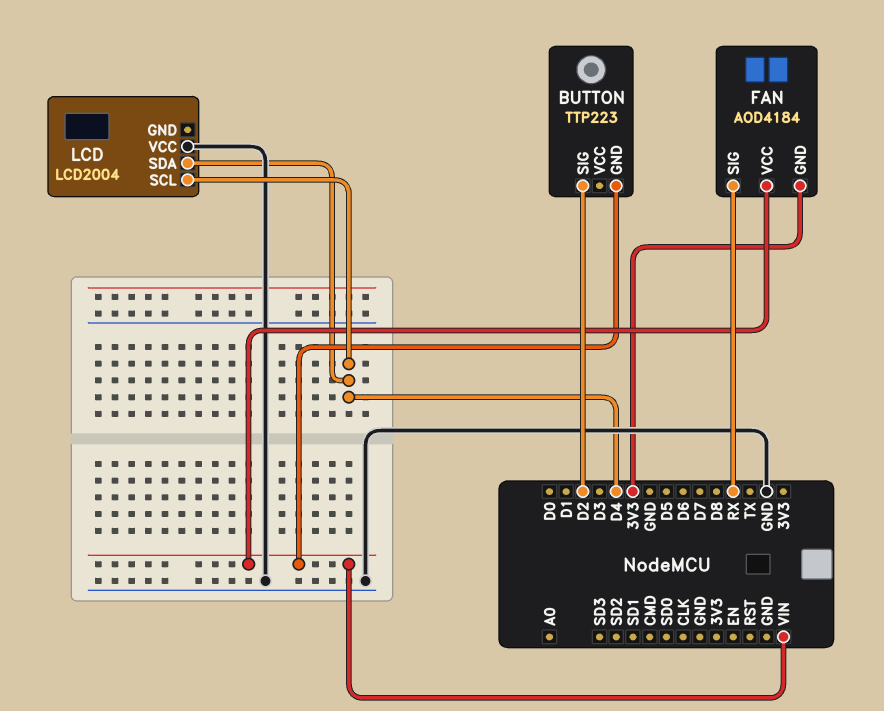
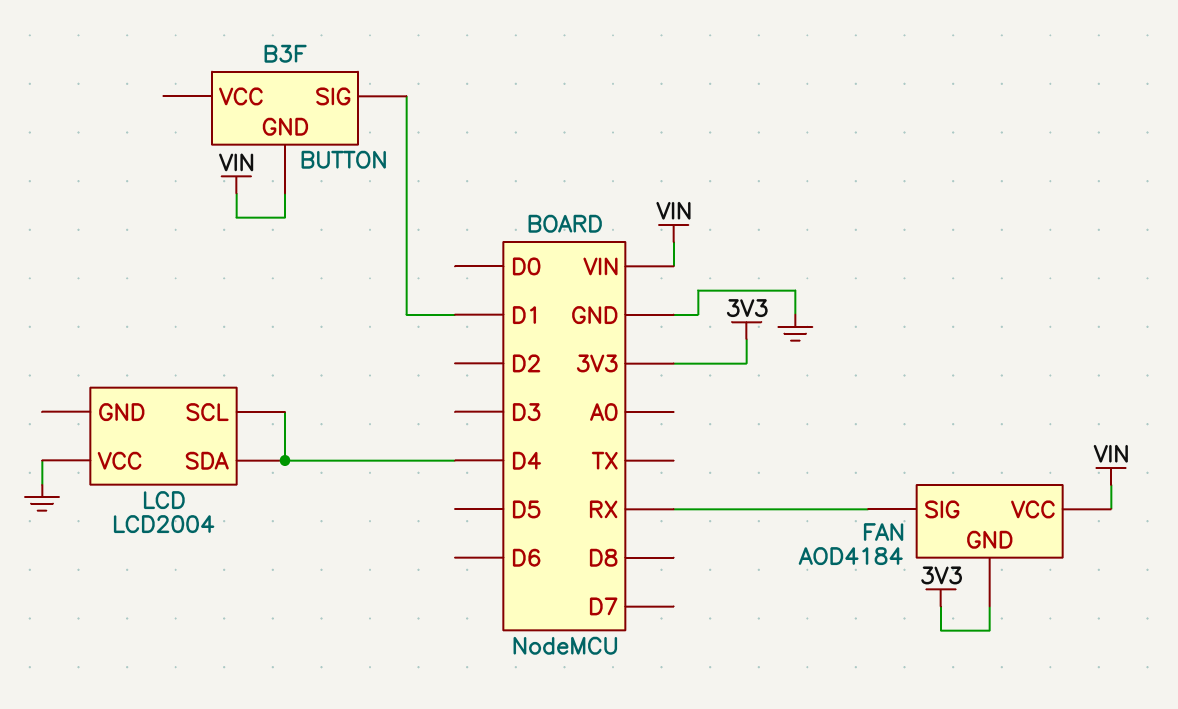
BUTTON: TTP223 -> B3F
BUTTON pin SIG: D2 -> D1

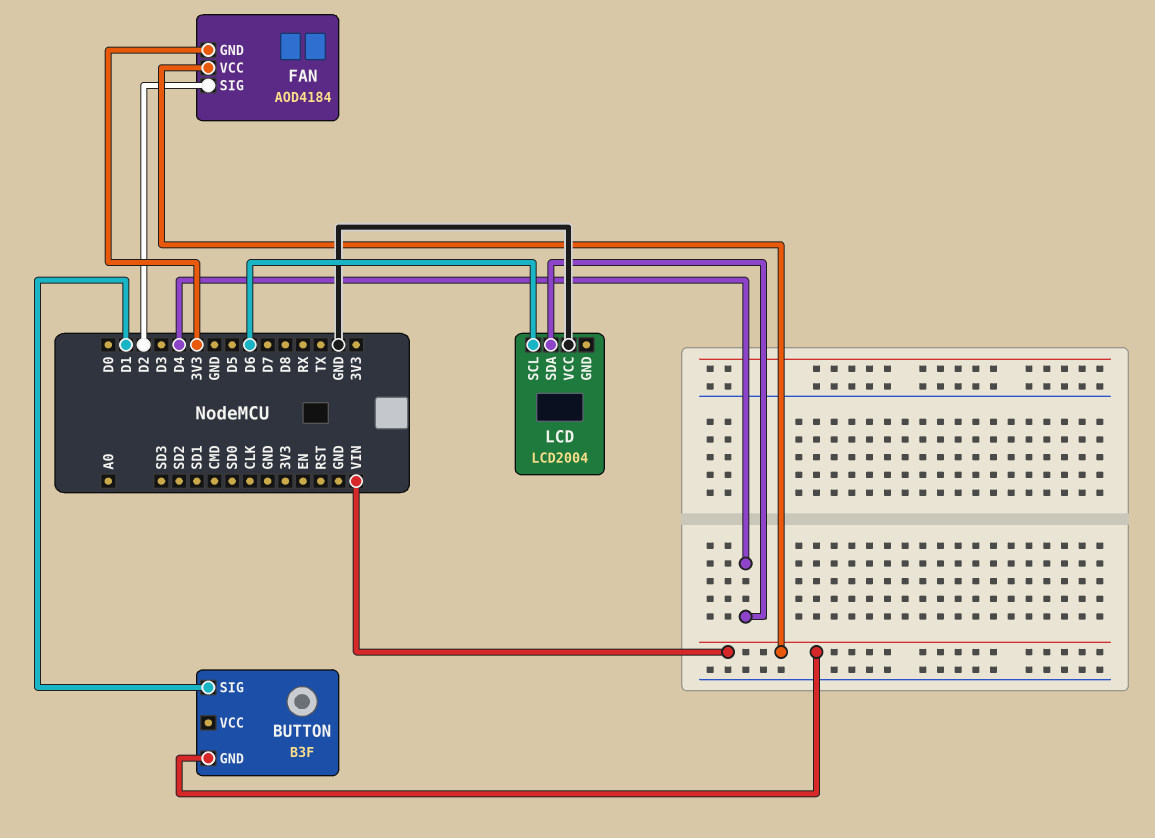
FAN pin SIG: RX -> D2
LCD pin SCL: D4 -> D6

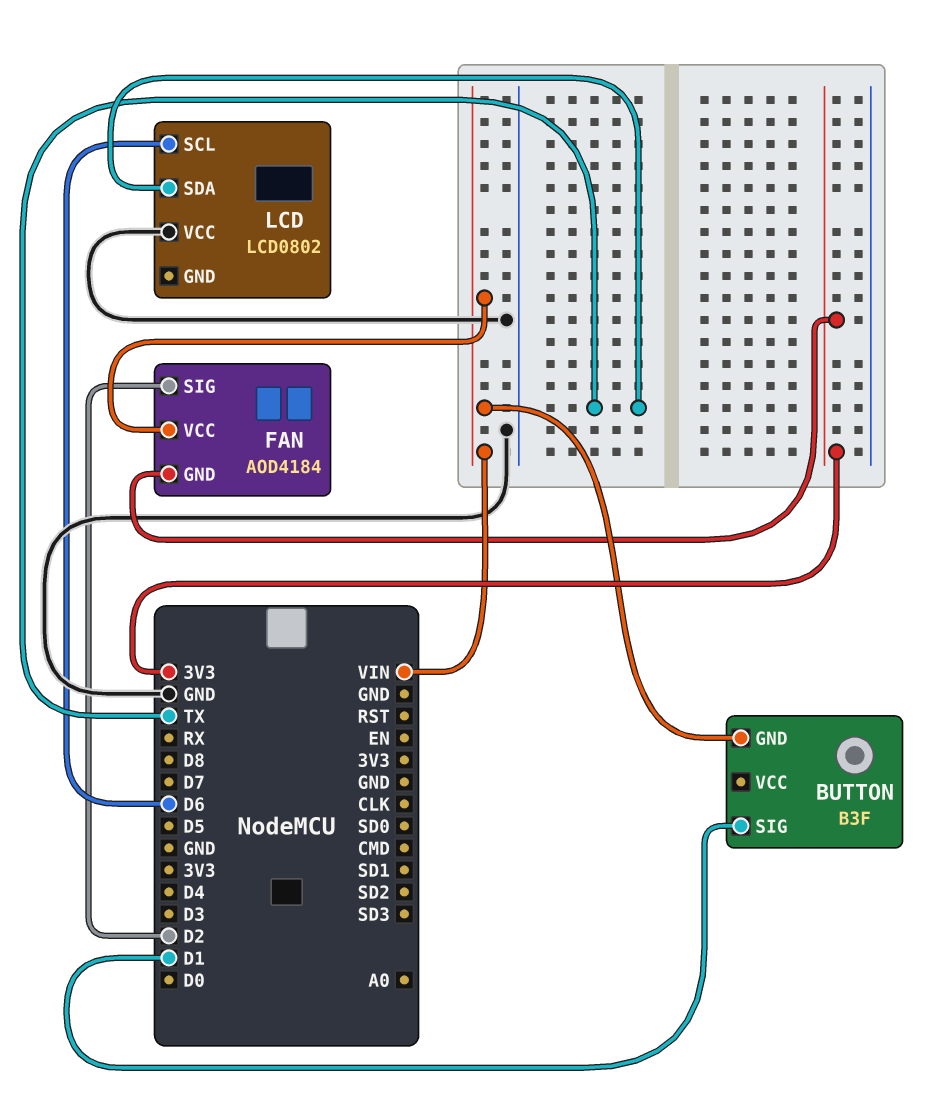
LCD: LCD2004 -> LCD0802
LCD pin SDA: D4 -> TX

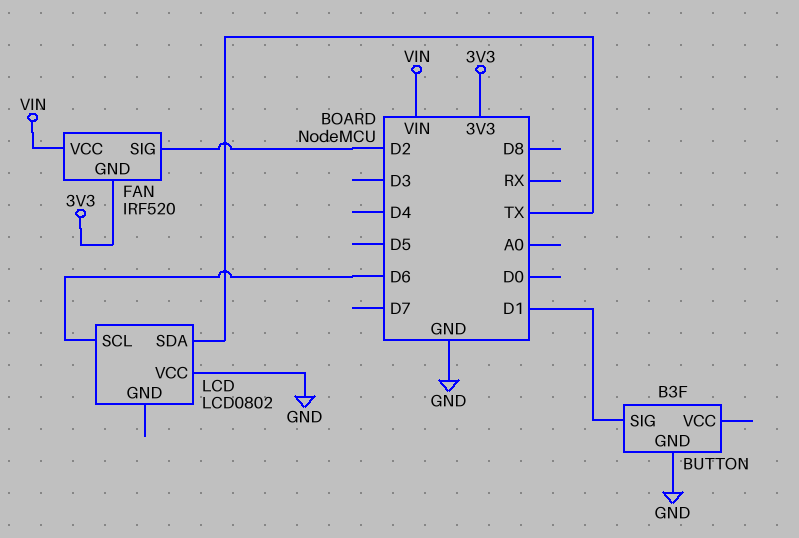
BUTTON pin GND: VIN -> GND
FAN: AOD4184 -> IRF520

